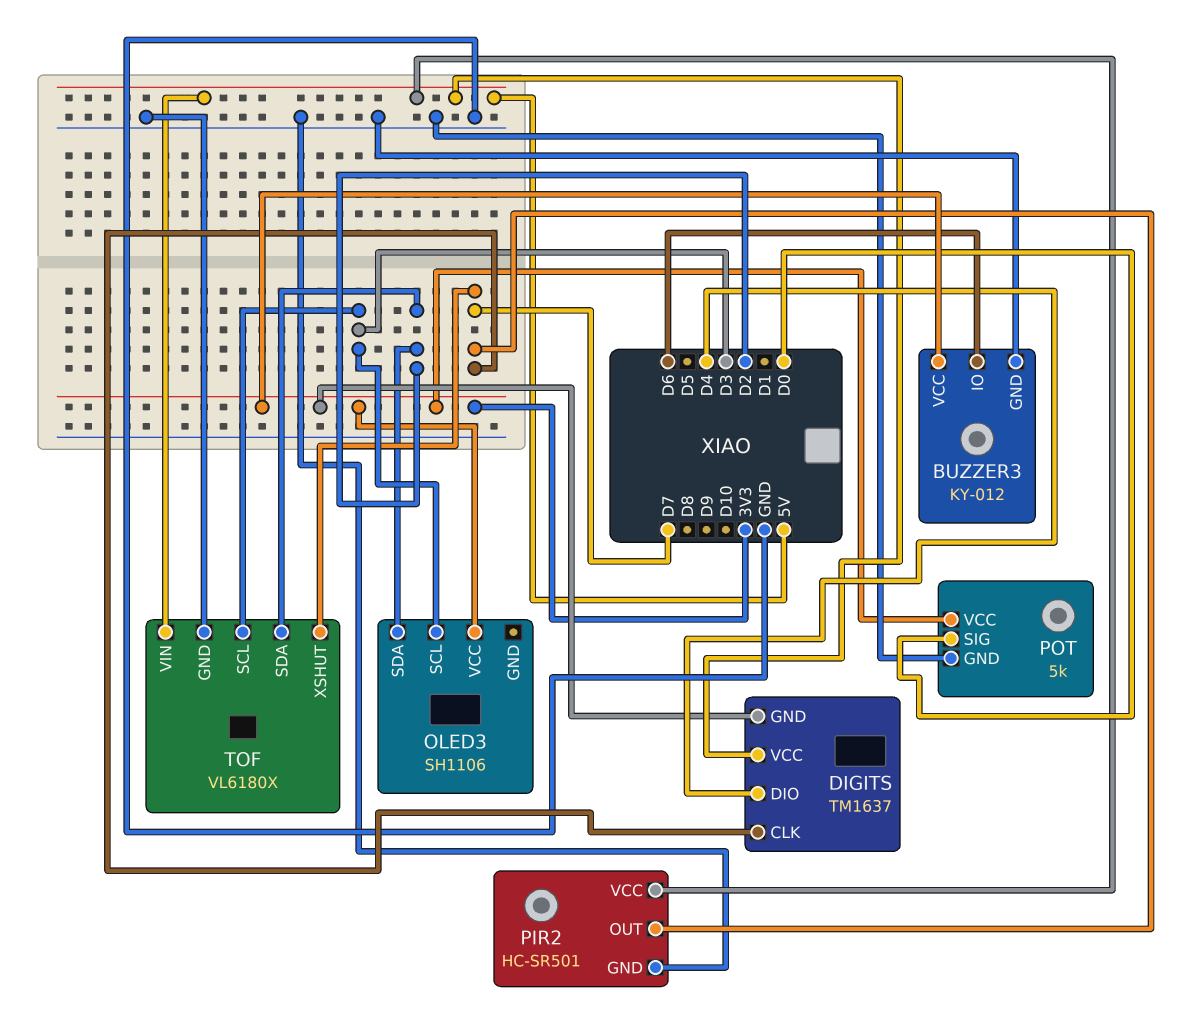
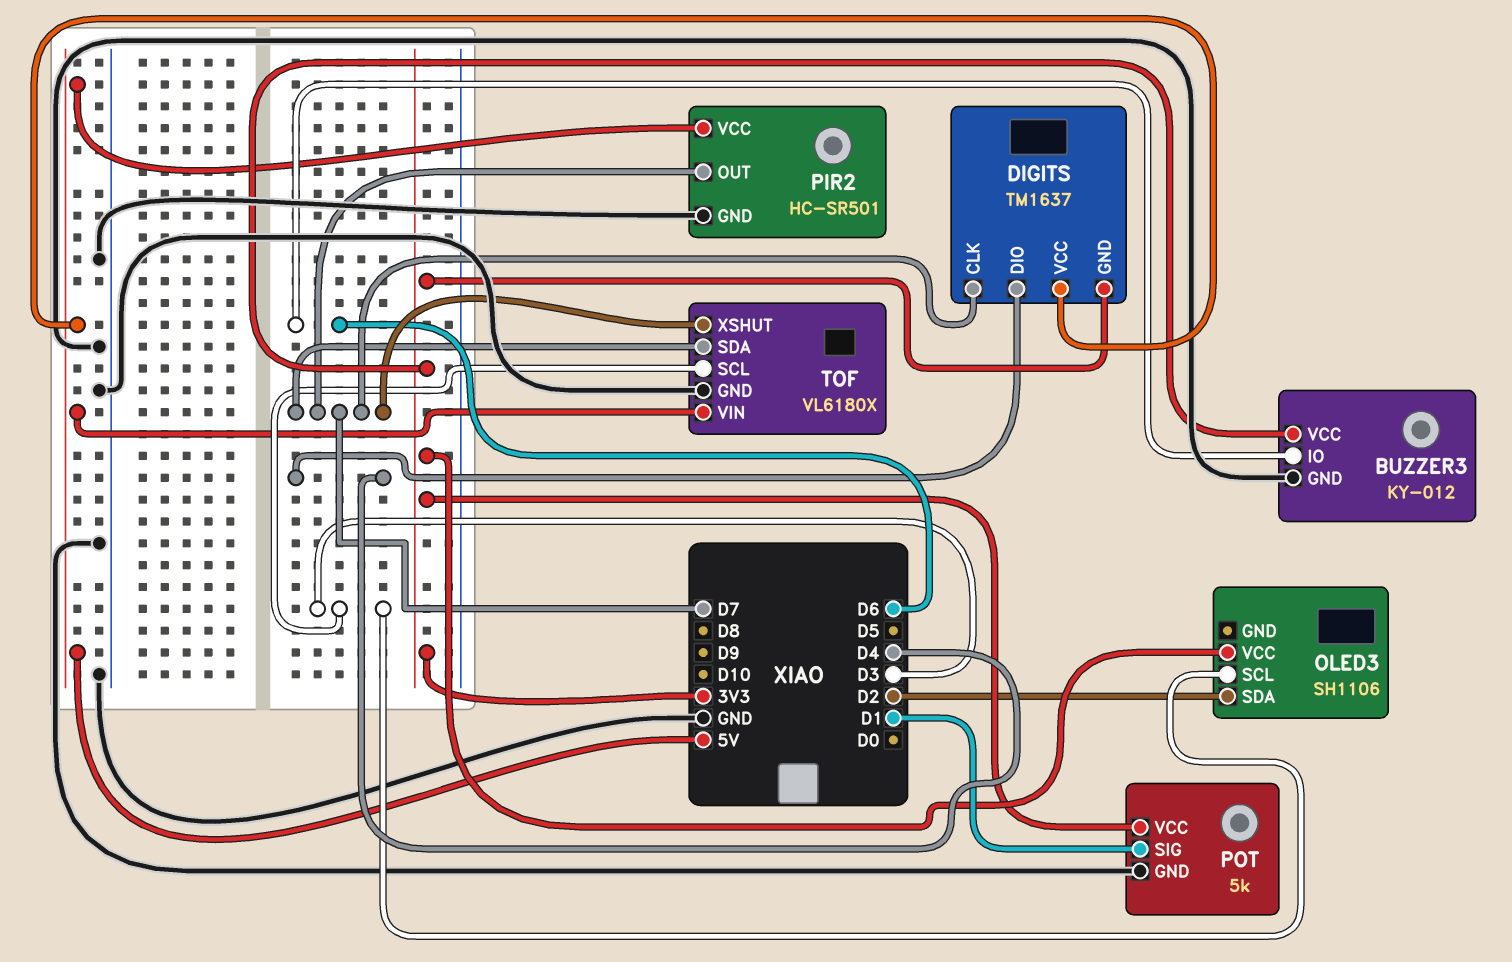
POT pin SIG: D0 -> D1
TOF pin SDA: D2 -> D7

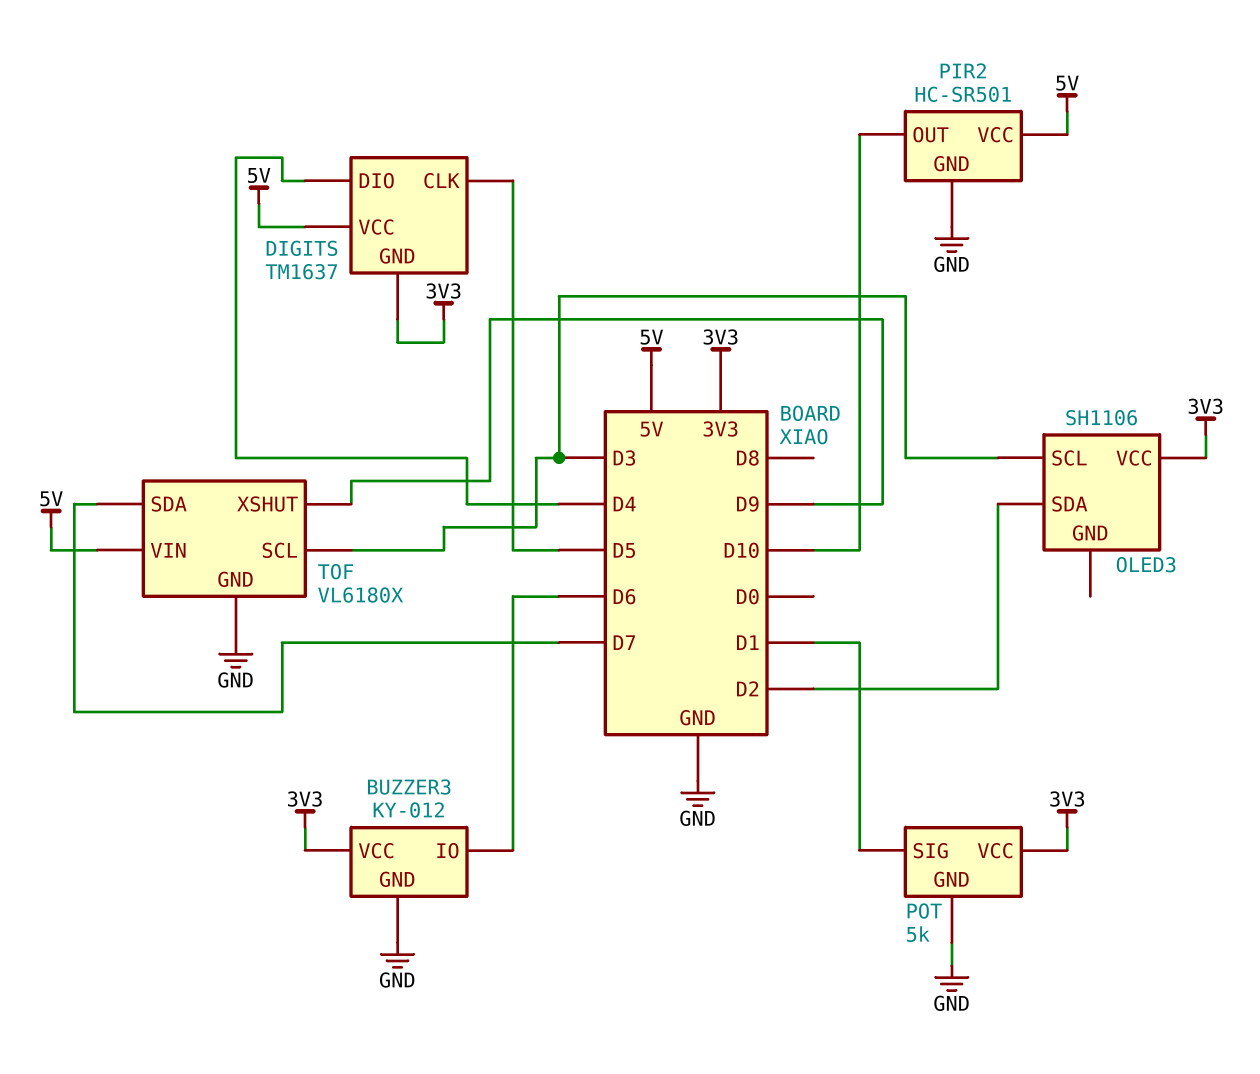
DIGITS pin CLK: D7 -> D5
PIR2 pin OUT: D7 -> D10
TOF pin XSHUT: D7 -> D9

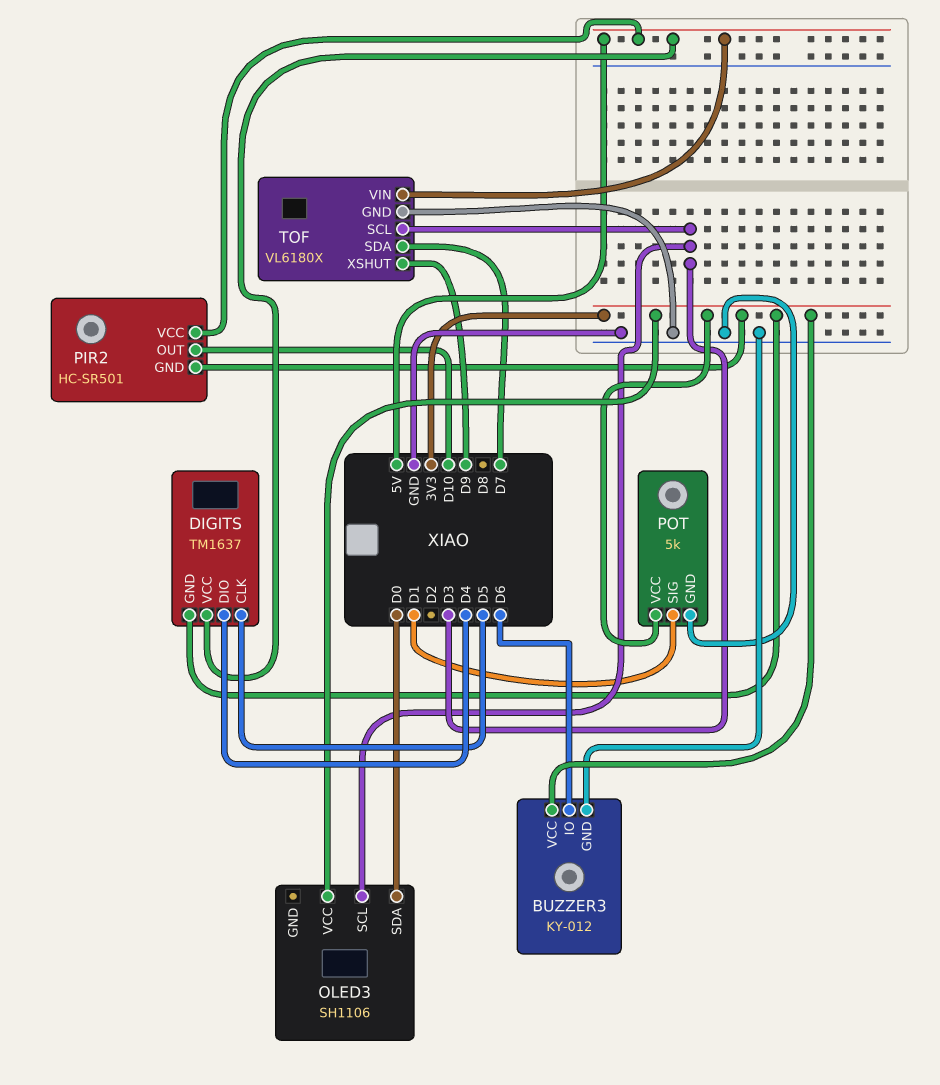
OLED3 pin SDA: D2 -> D0
PIR2 pin GND: GND -> 3V3

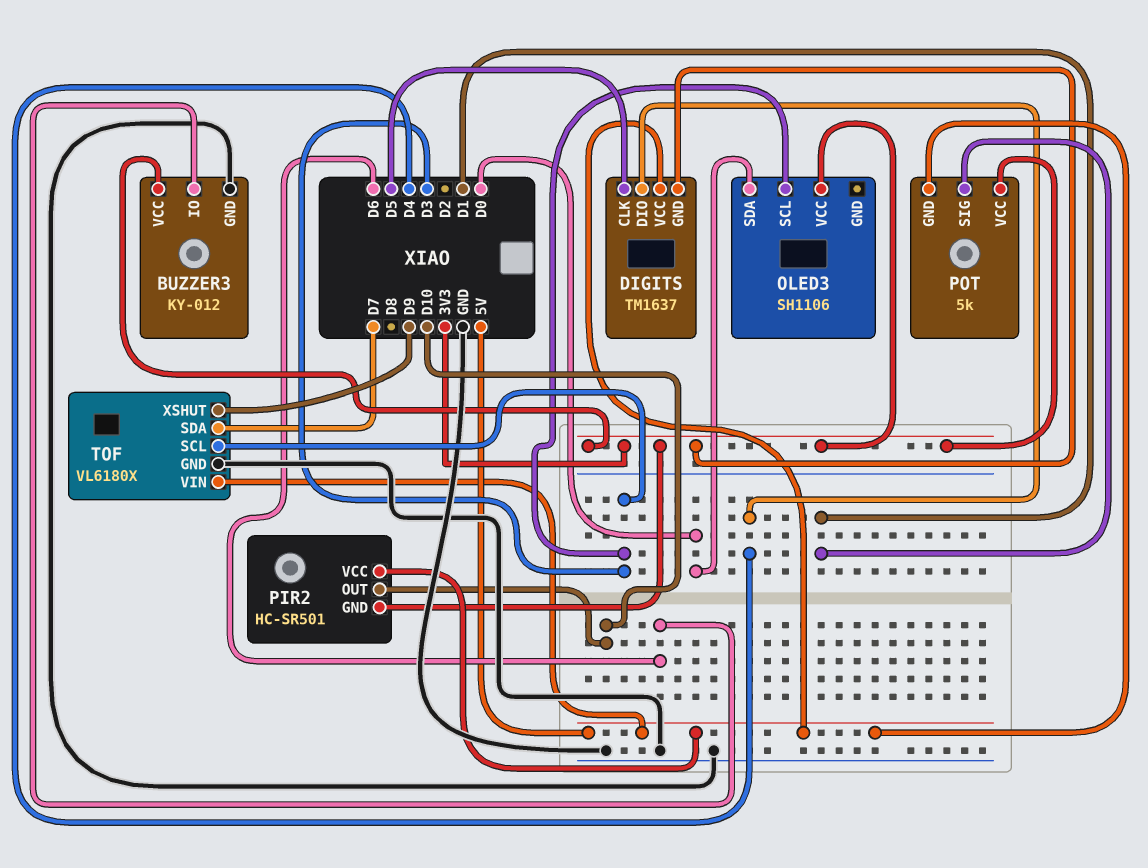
POT pin GND: GND -> 5V

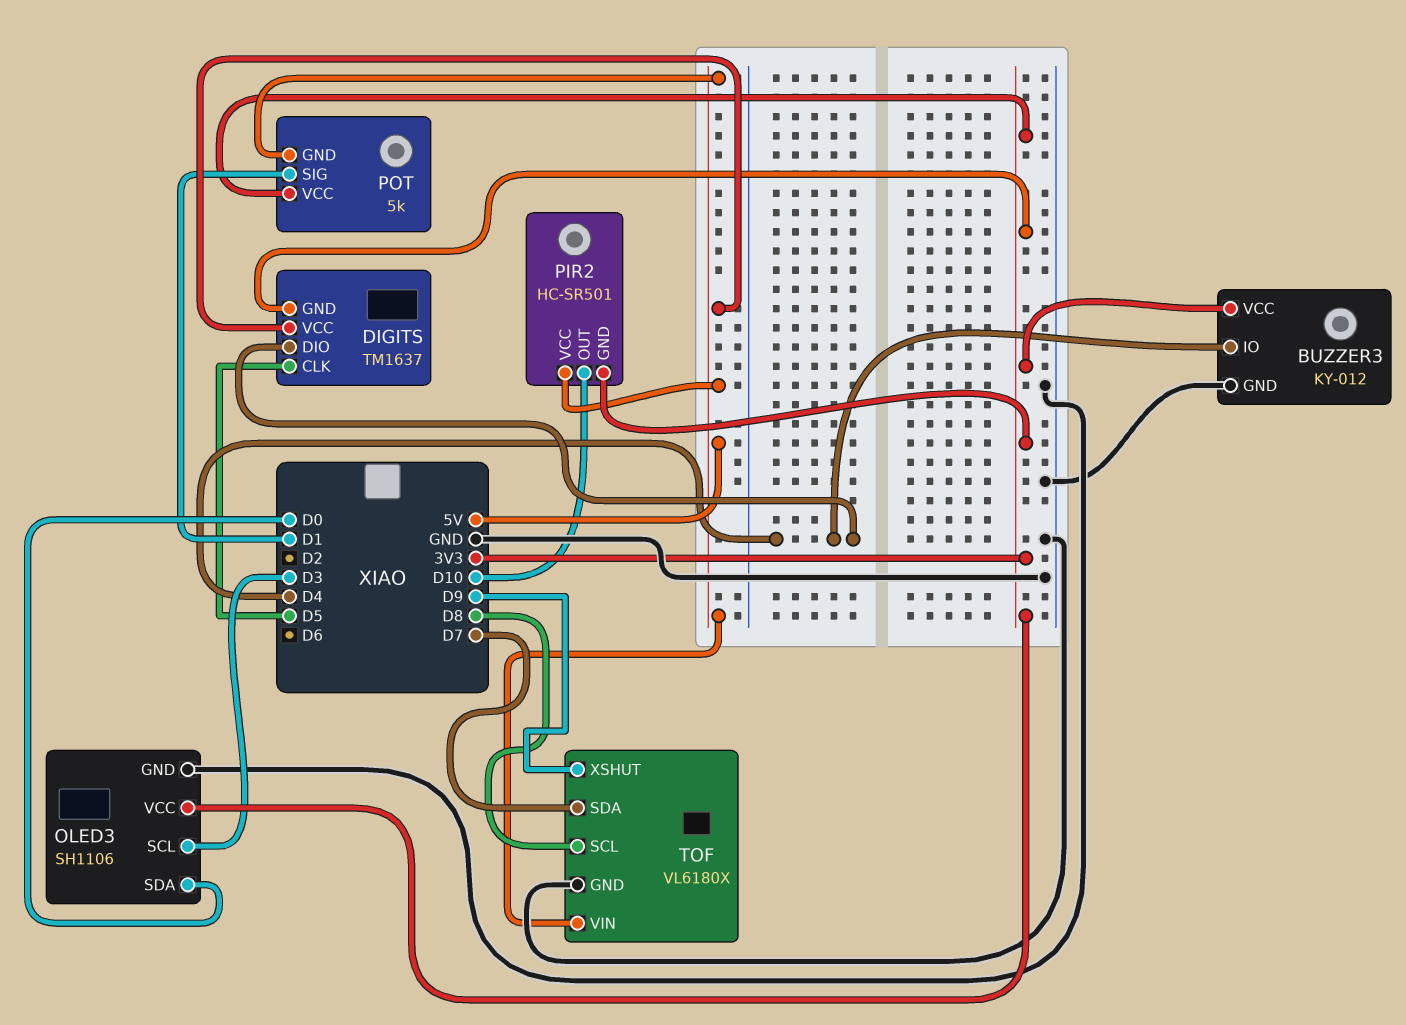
BUZZER3 pin IO: D6 -> D4
OLED3 pin GND: none -> GND
TOF pin SCL: D3 -> D8

